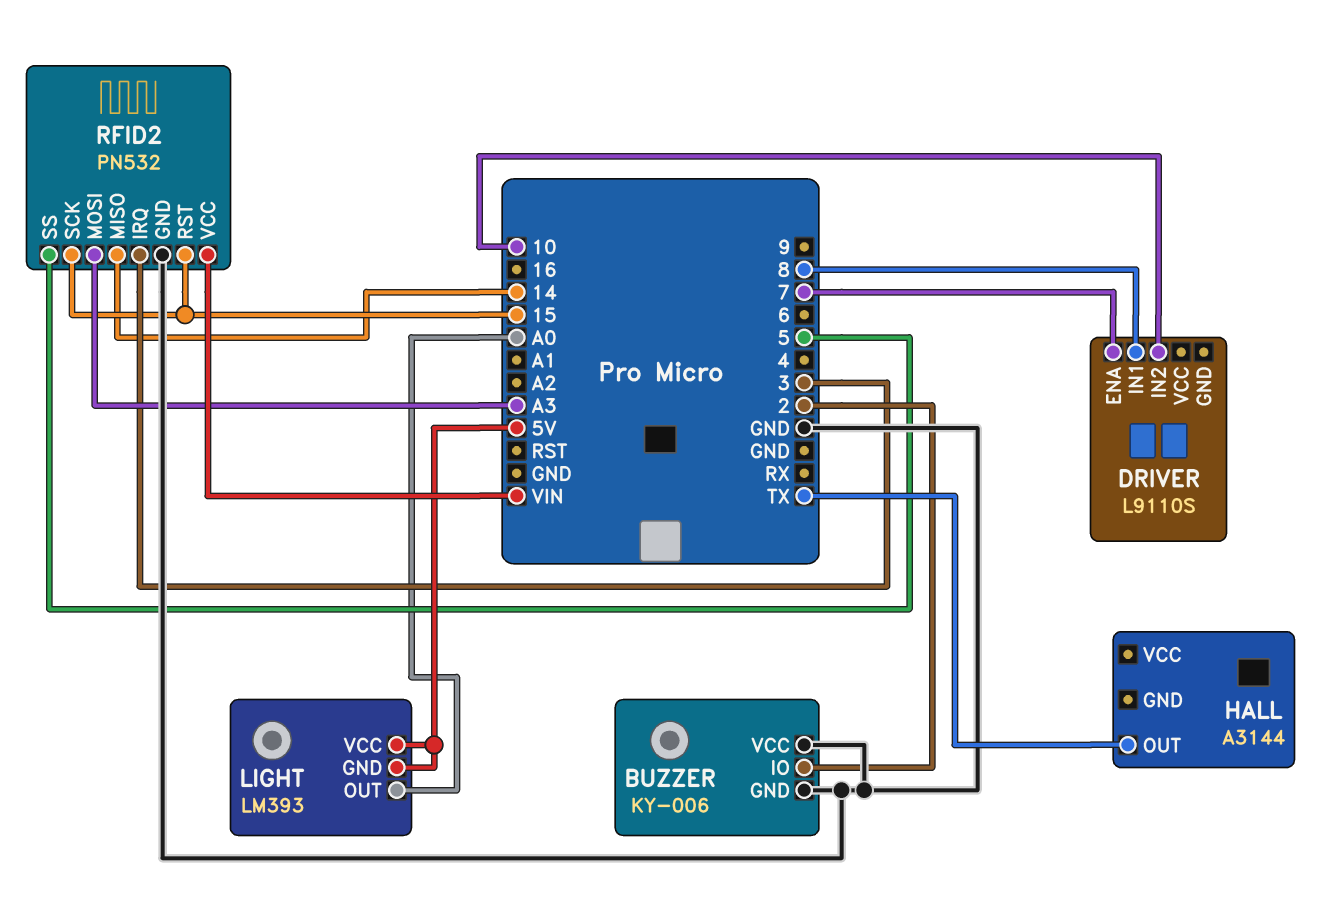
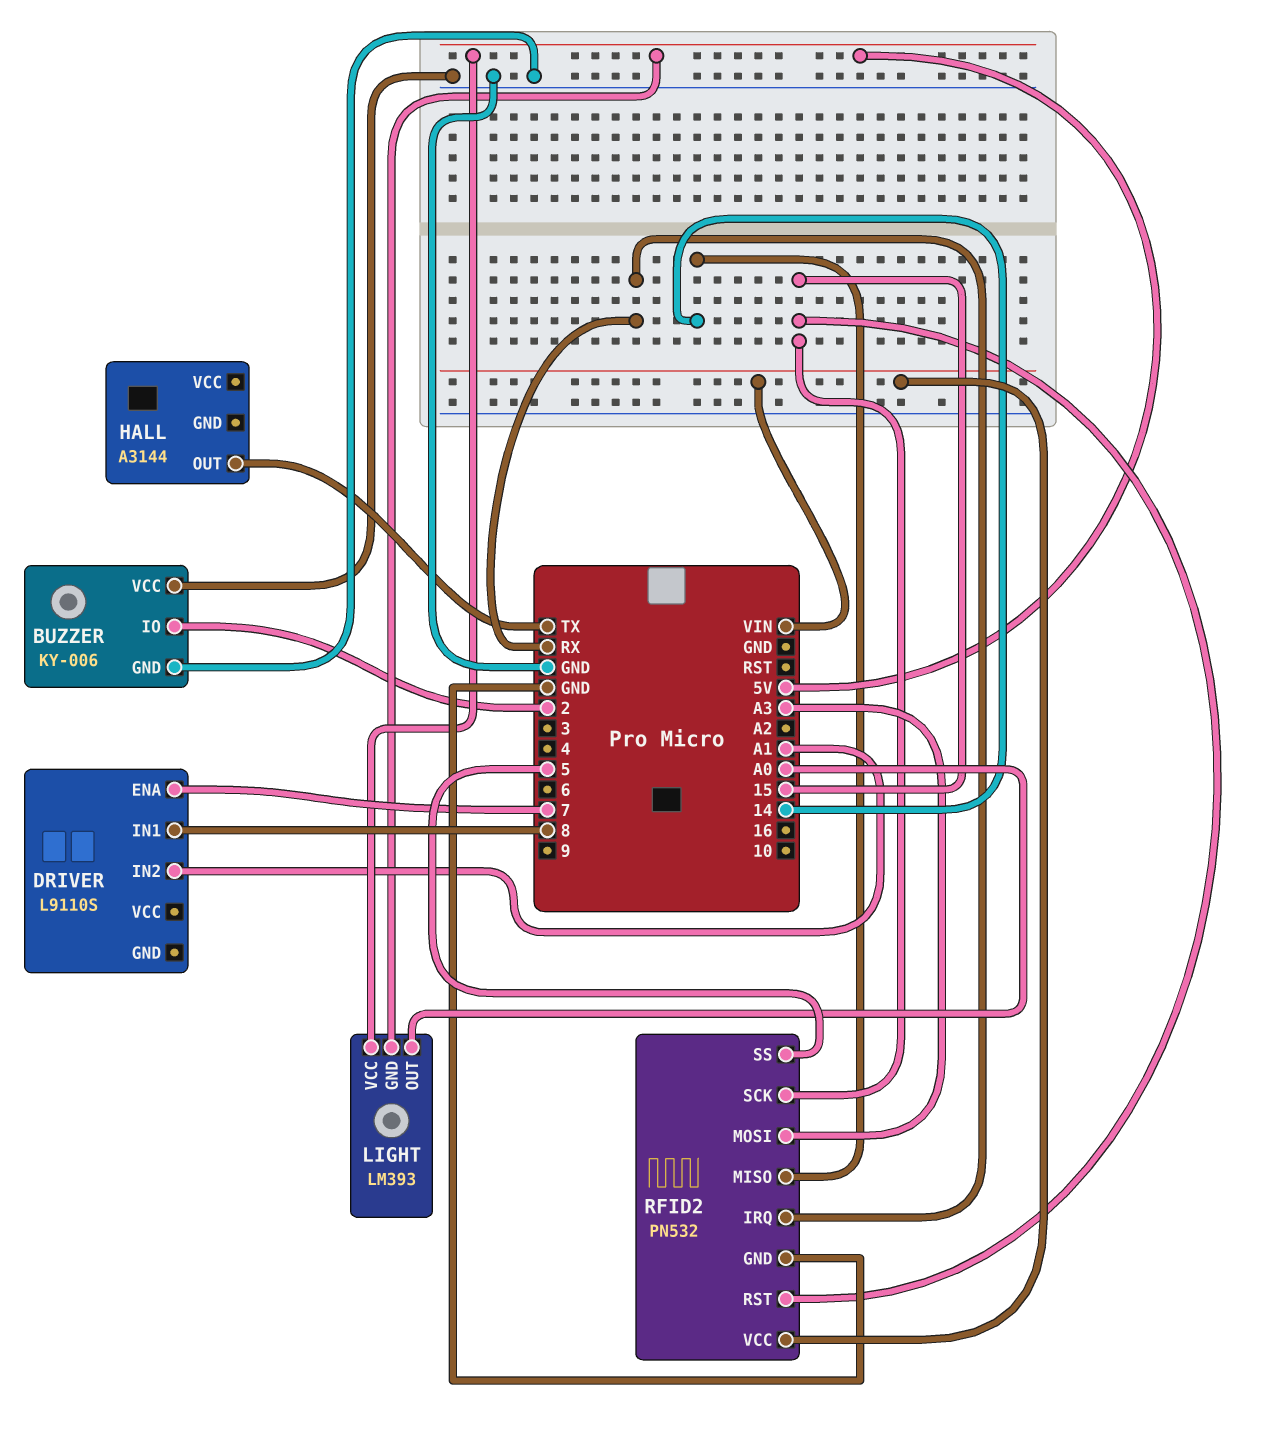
DRIVER pin IN2: 10 -> A1
RFID2 pin IRQ: 3 -> RX

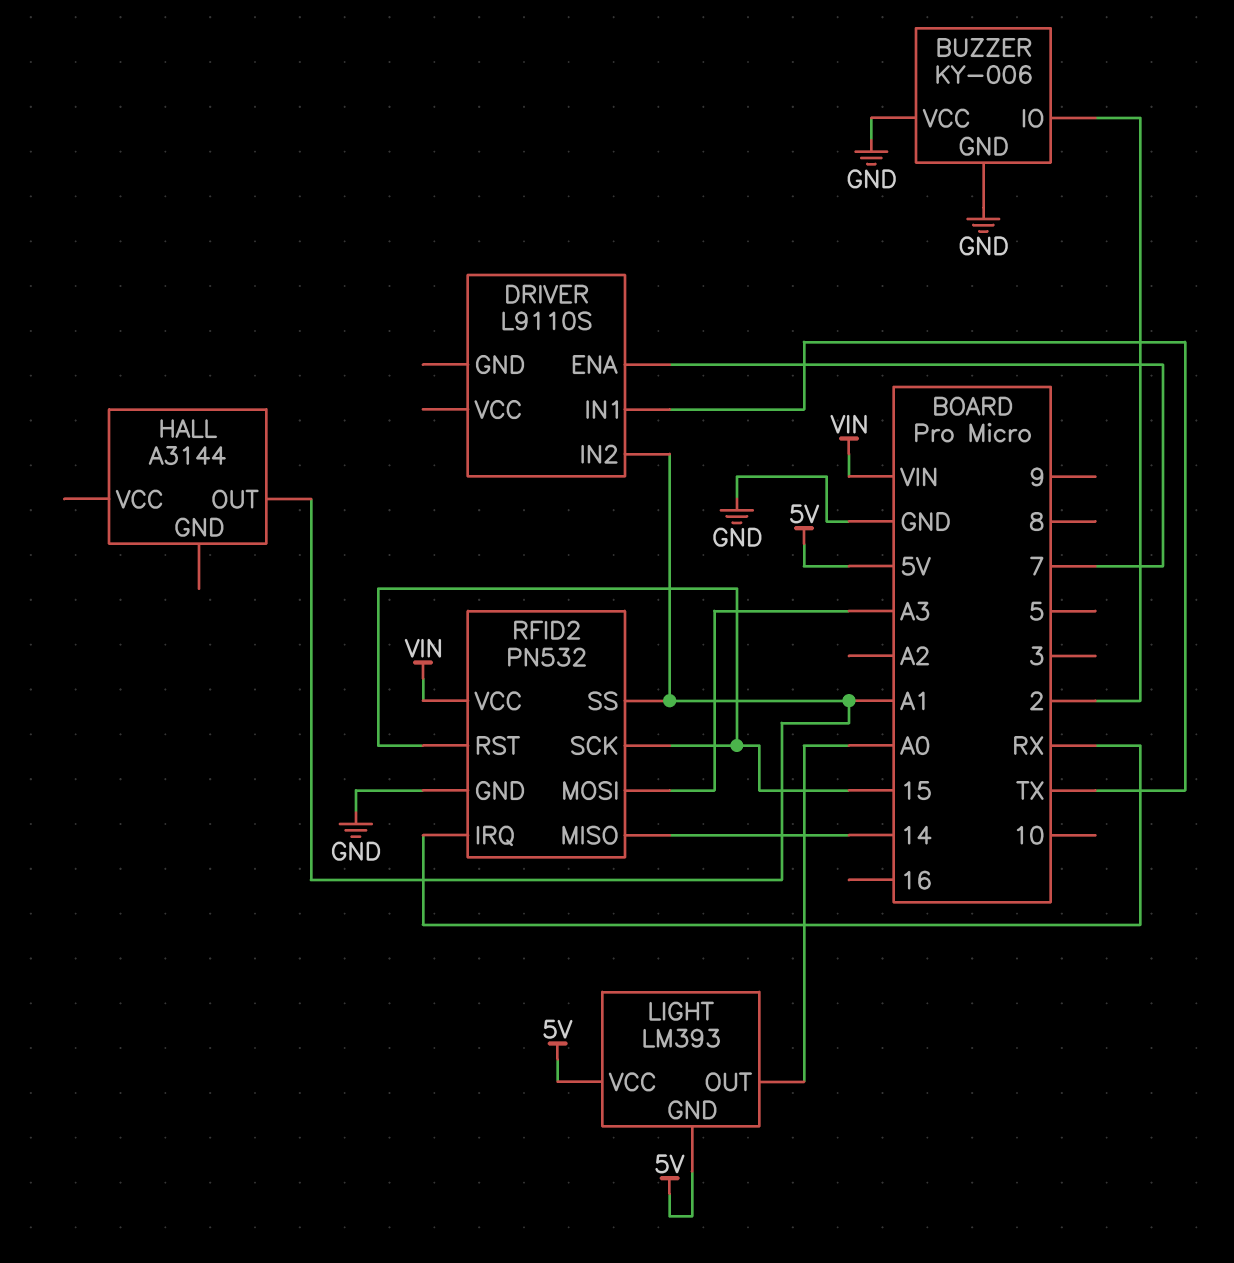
DRIVER pin IN1: 8 -> TX
HALL pin OUT: TX -> A1
RFID2 pin SS: 5 -> A1

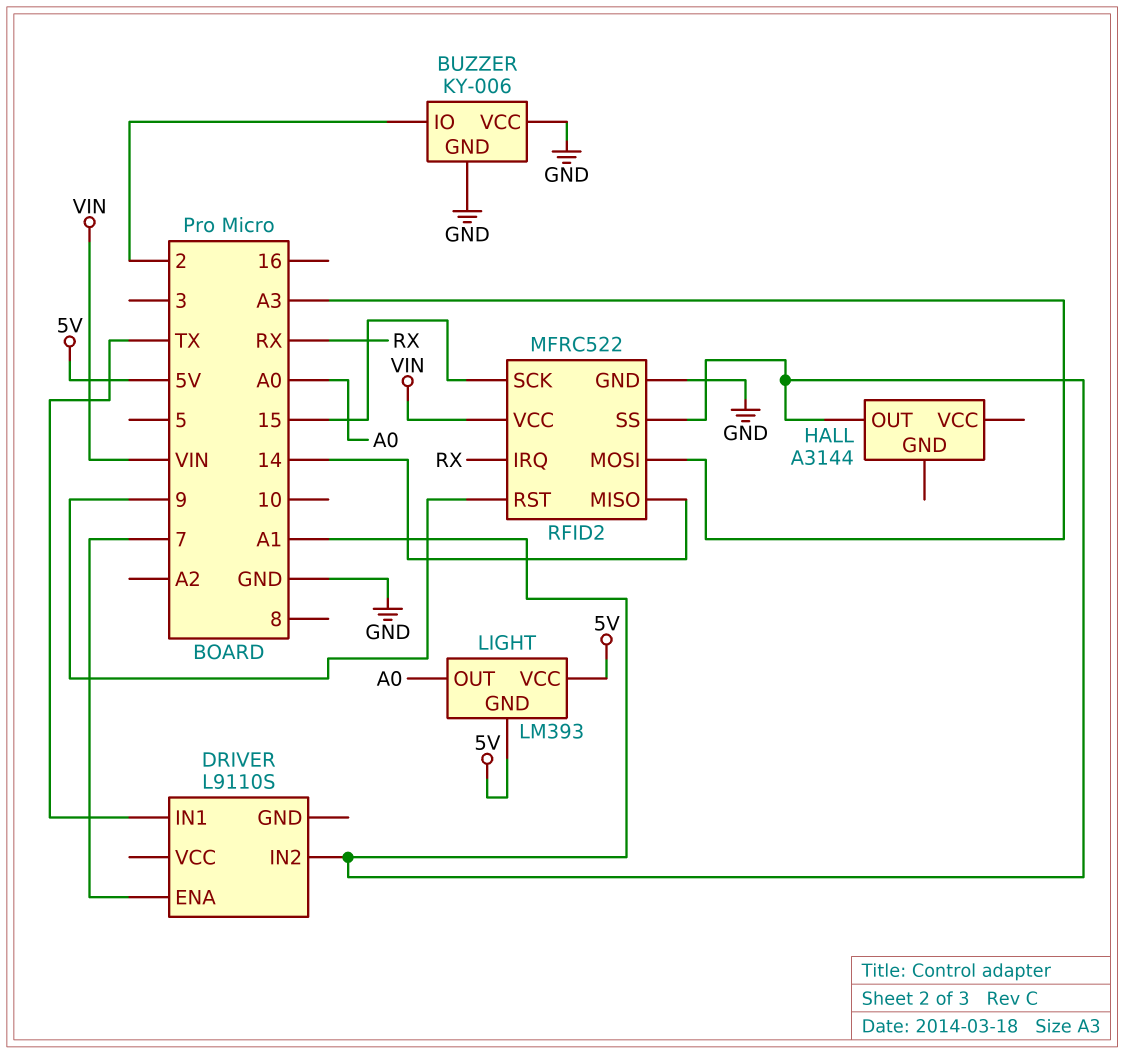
RFID2: PN532 -> MFRC522
RFID2 pin RST: 15 -> 9

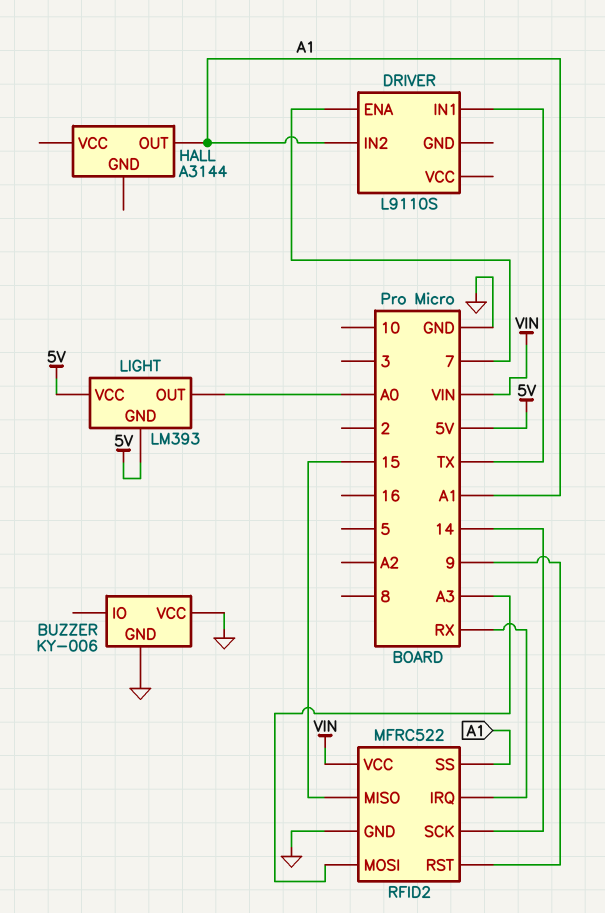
BUZZER pin IO: 2 -> none
RFID2 pin MISO: 14 -> 15
RFID2 pin SCK: 15 -> 14

